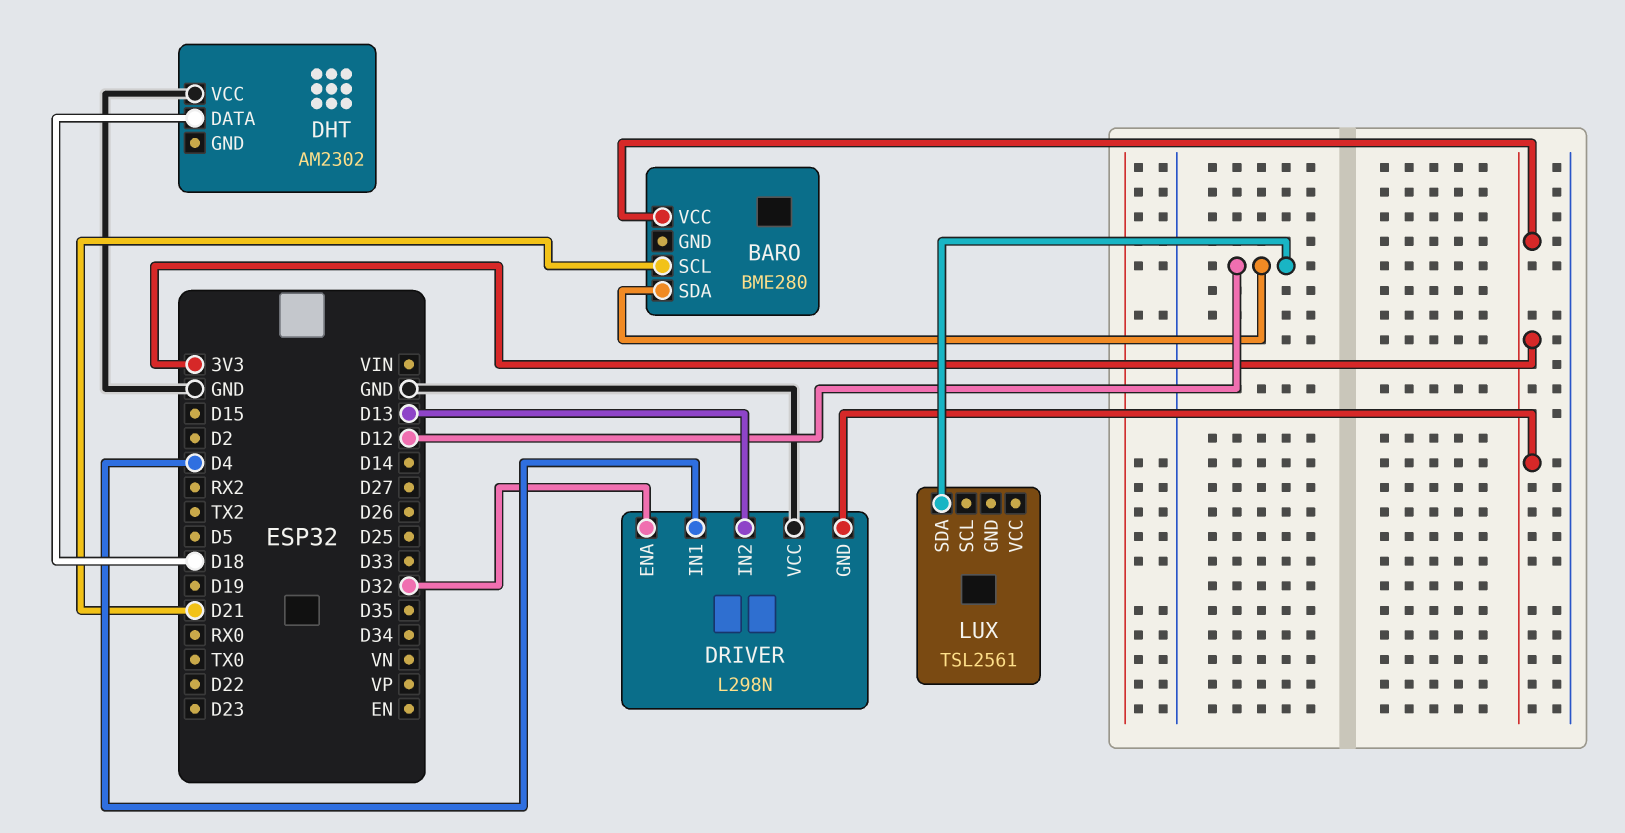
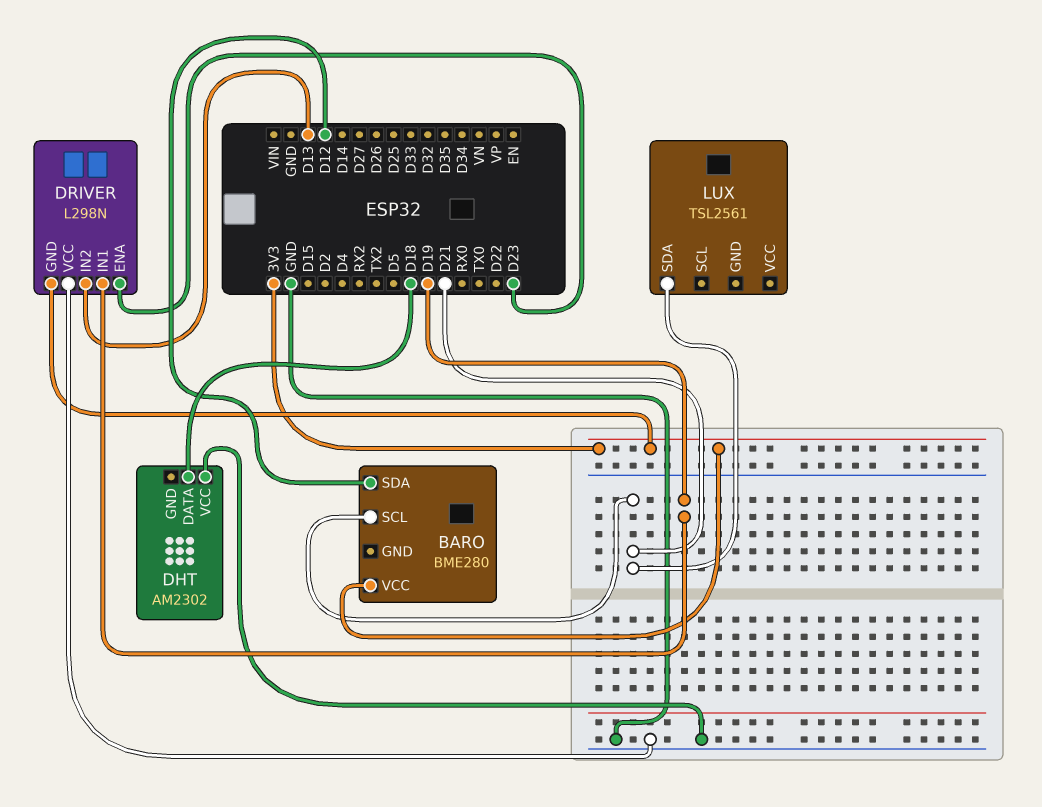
DRIVER pin ENA: D32 -> D23
DRIVER pin IN1: D4 -> D19
LUX pin SDA: D12 -> D21

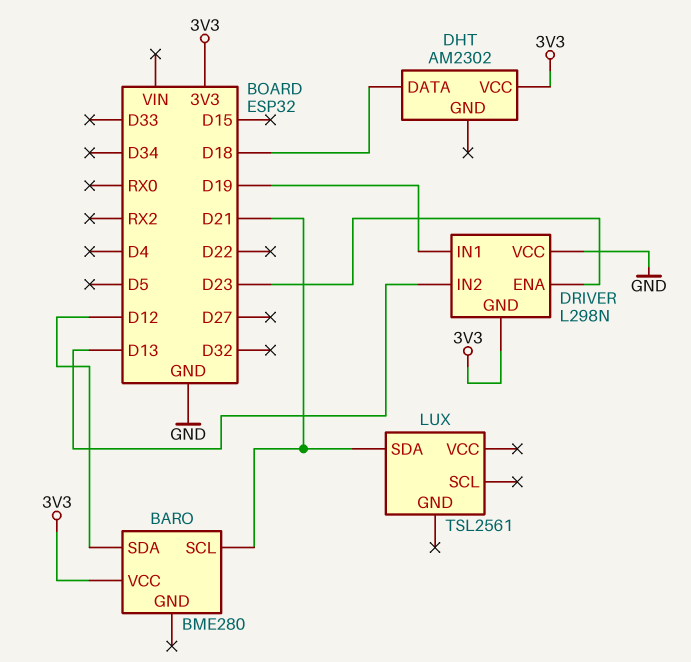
DHT pin VCC: GND -> 3V3

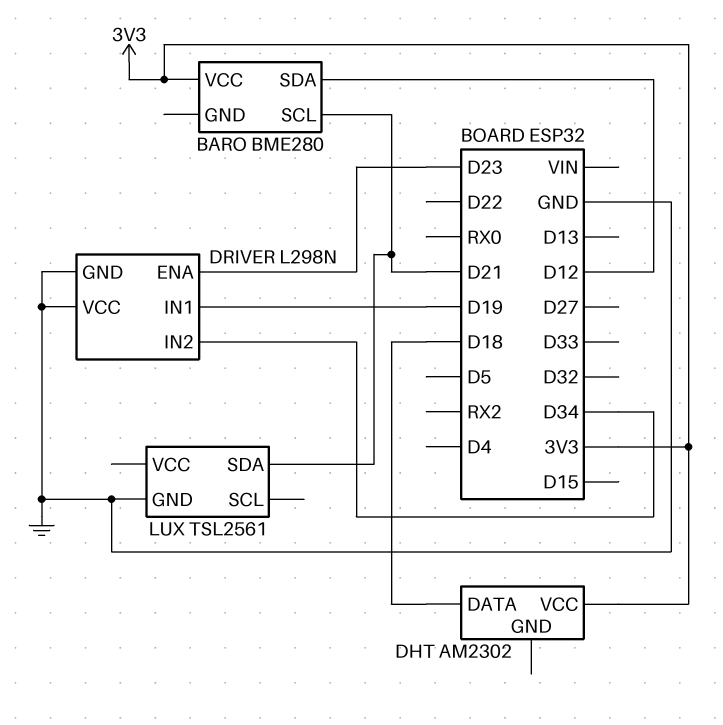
DRIVER pin GND: 3V3 -> GND
DRIVER pin IN2: D13 -> D34
LUX pin GND: none -> GND

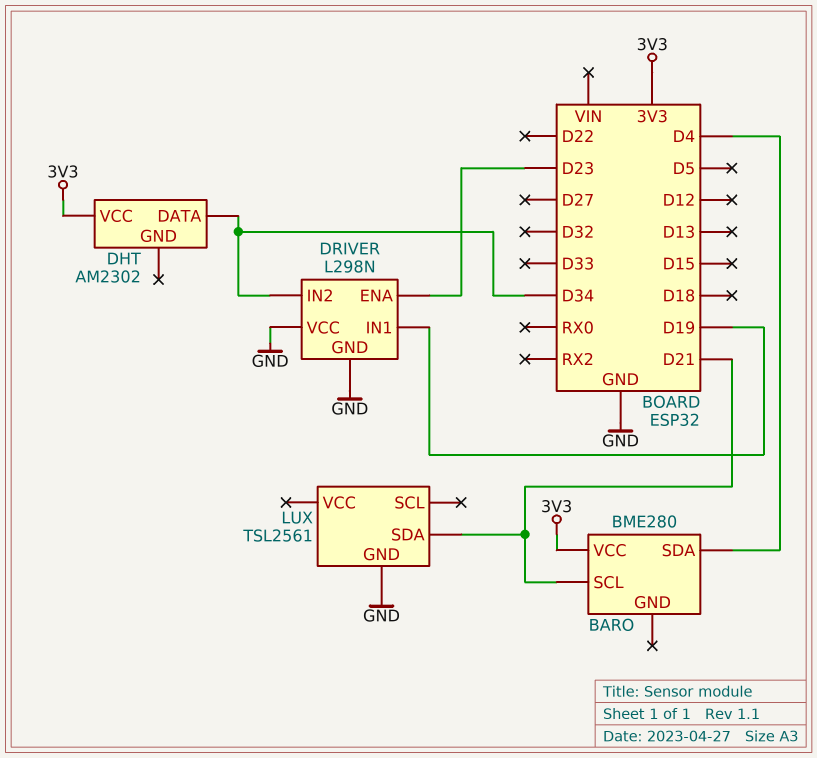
BARO pin SDA: D12 -> D4
DHT pin DATA: D18 -> D34

